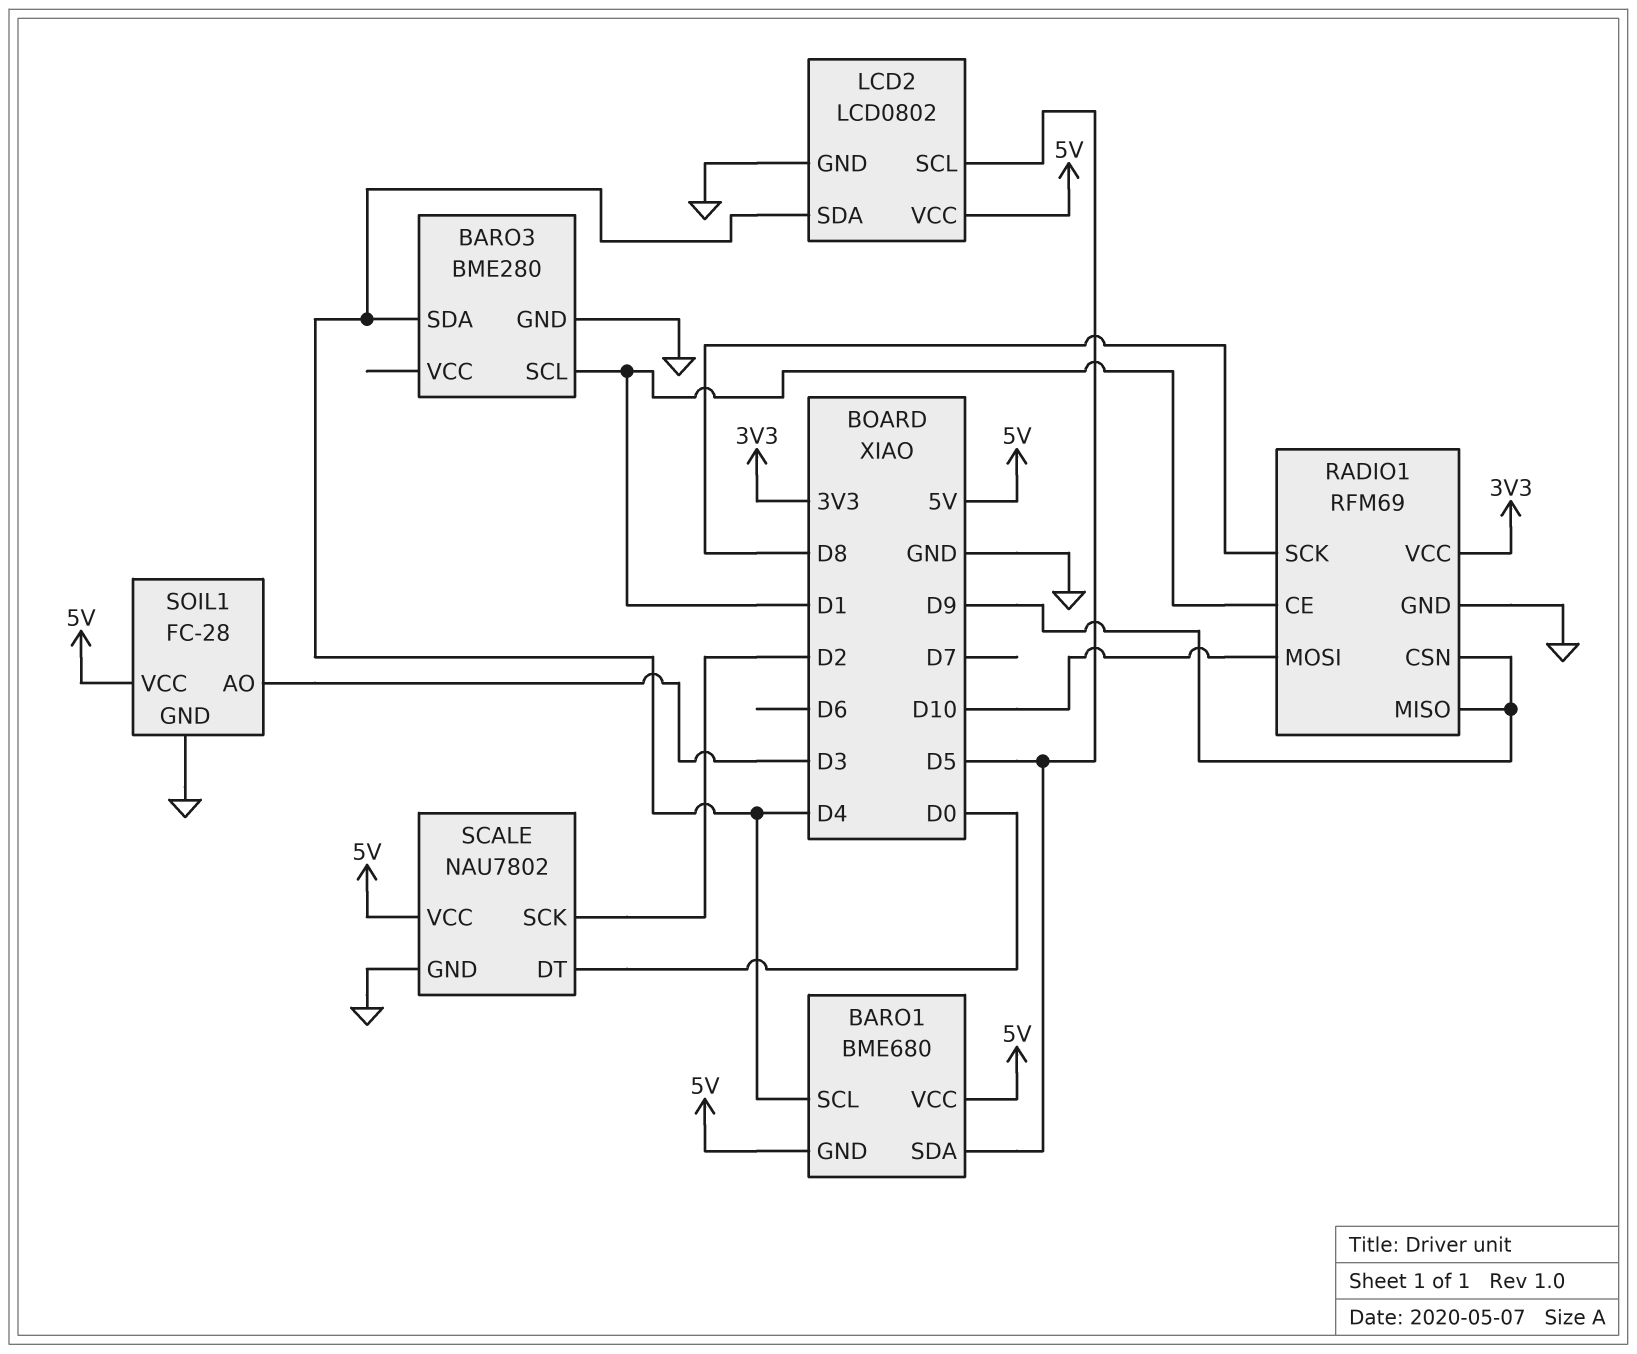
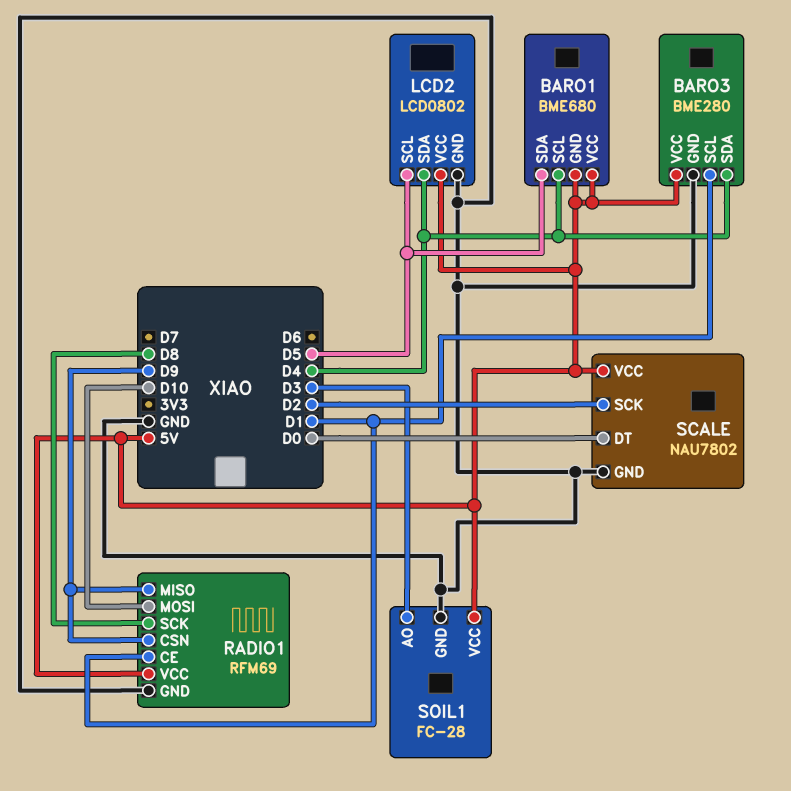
BARO3 pin VCC: none -> 5V
RADIO1 pin VCC: 3V3 -> 5V

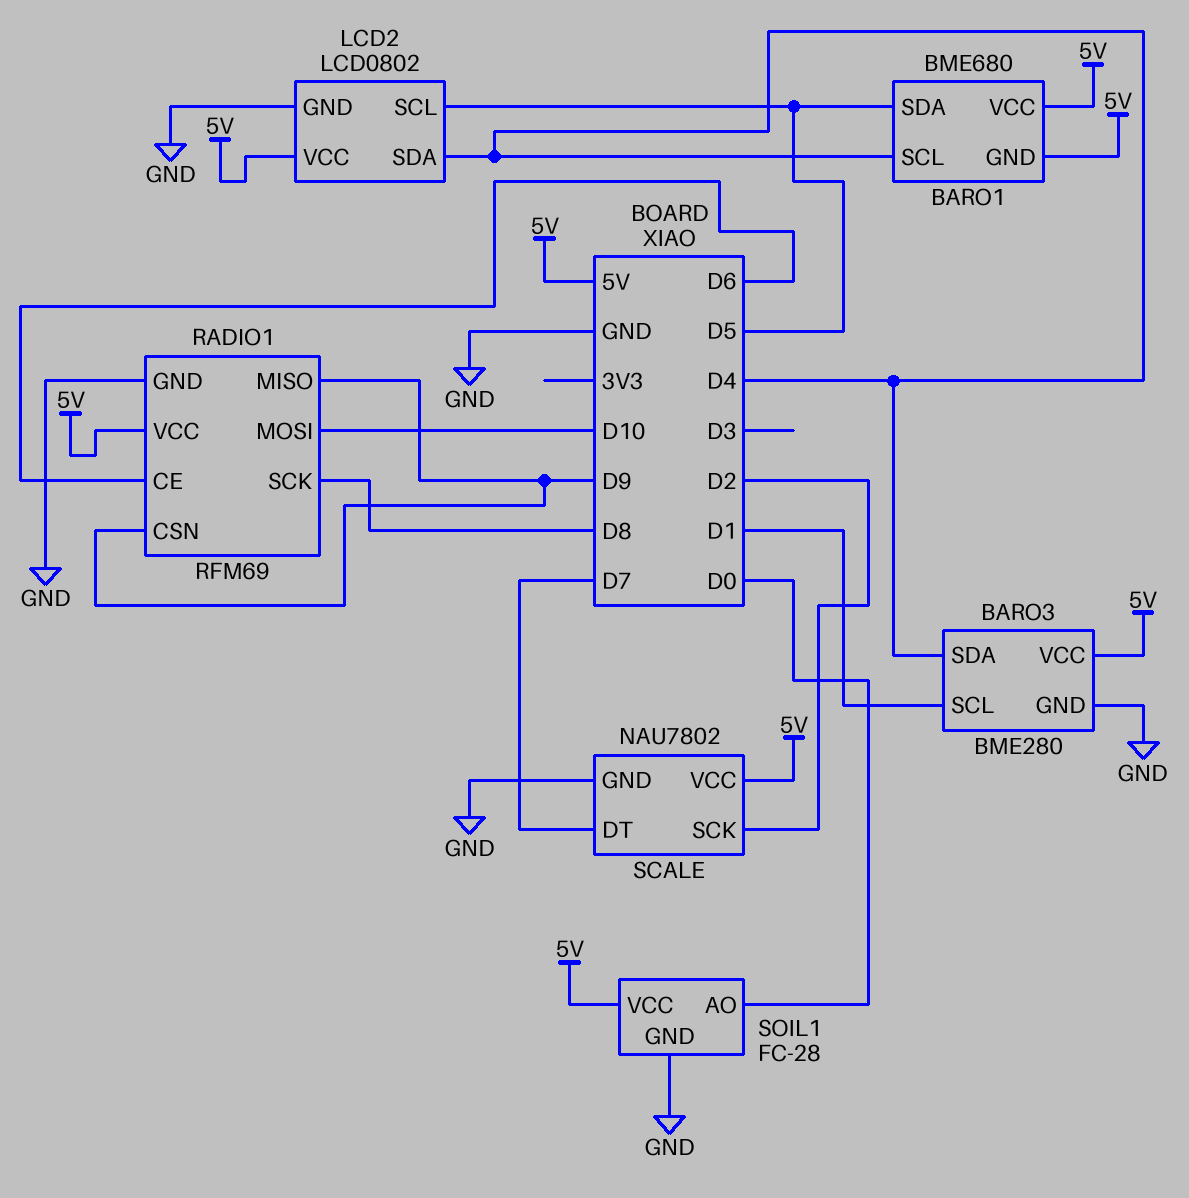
RADIO1 pin CE: D1 -> D6
SCALE pin DT: D0 -> D7
SOIL1 pin AO: D3 -> D0

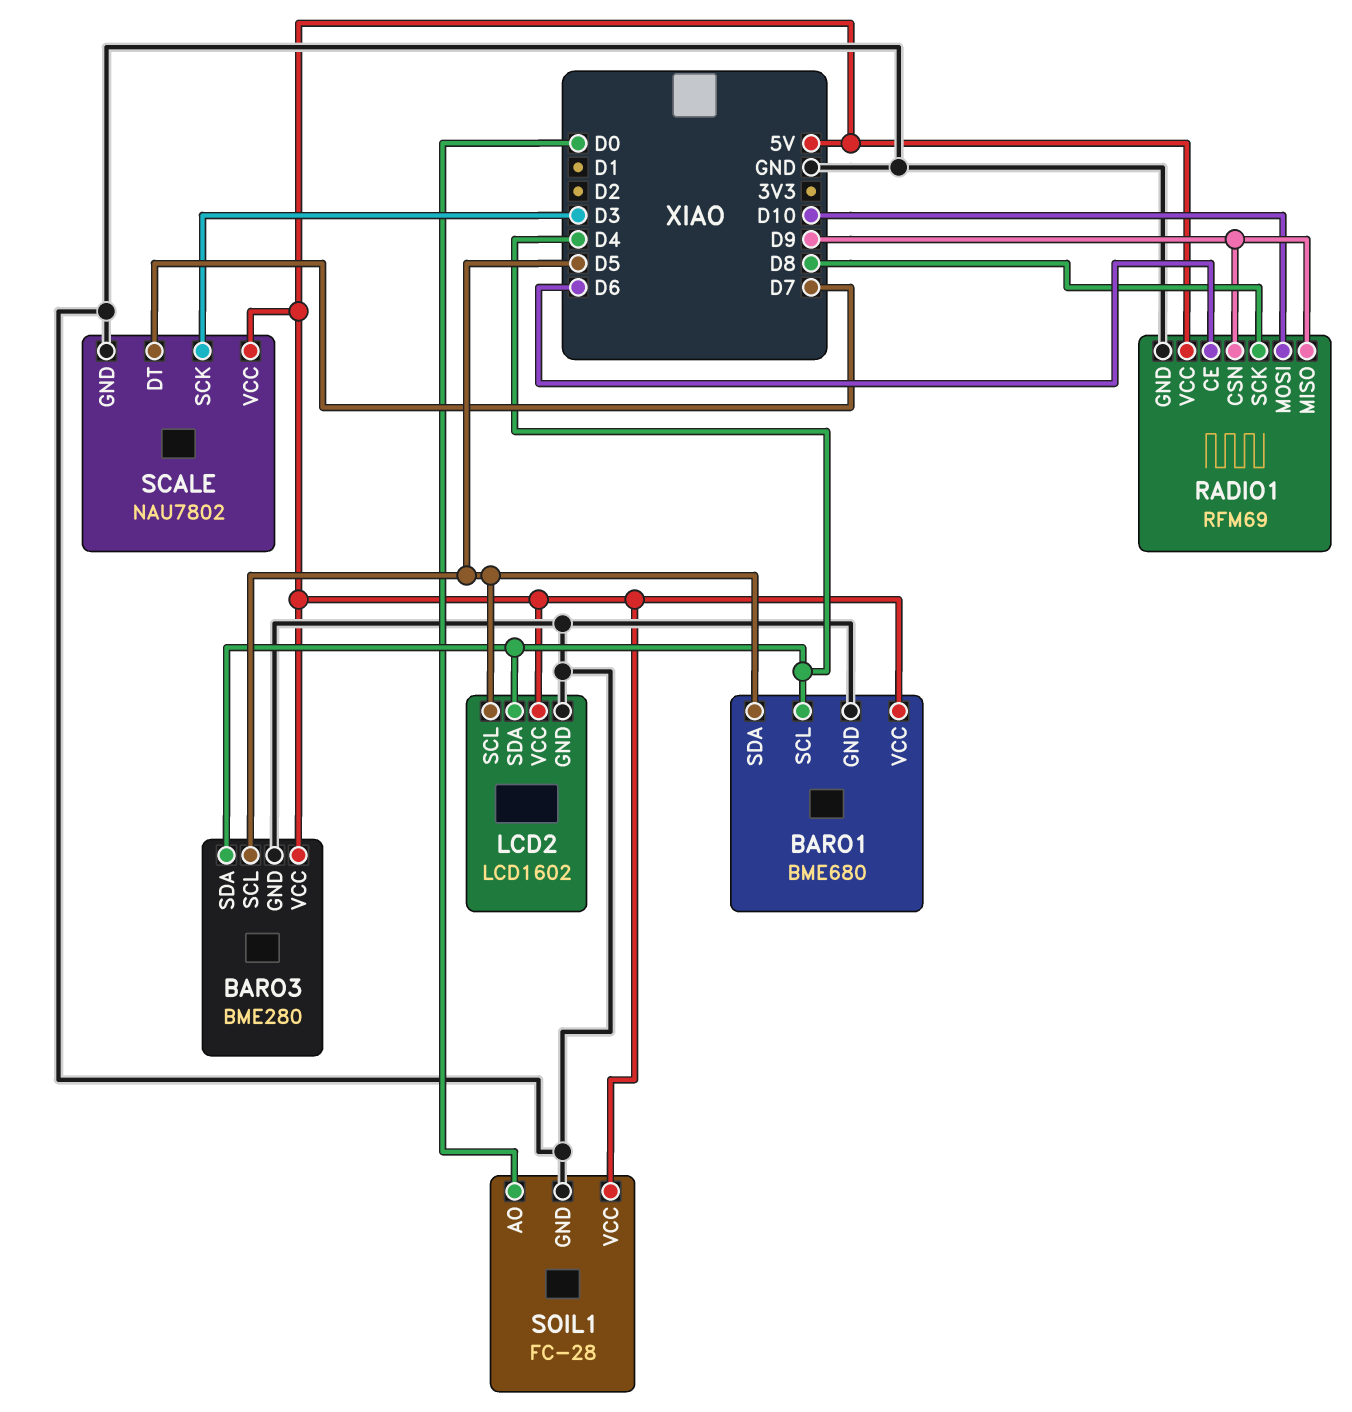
BARO1 pin GND: 5V -> GND
BARO3 pin SCL: D1 -> D5
LCD2: LCD0802 -> LCD1602
SCALE pin SCK: D2 -> D3

